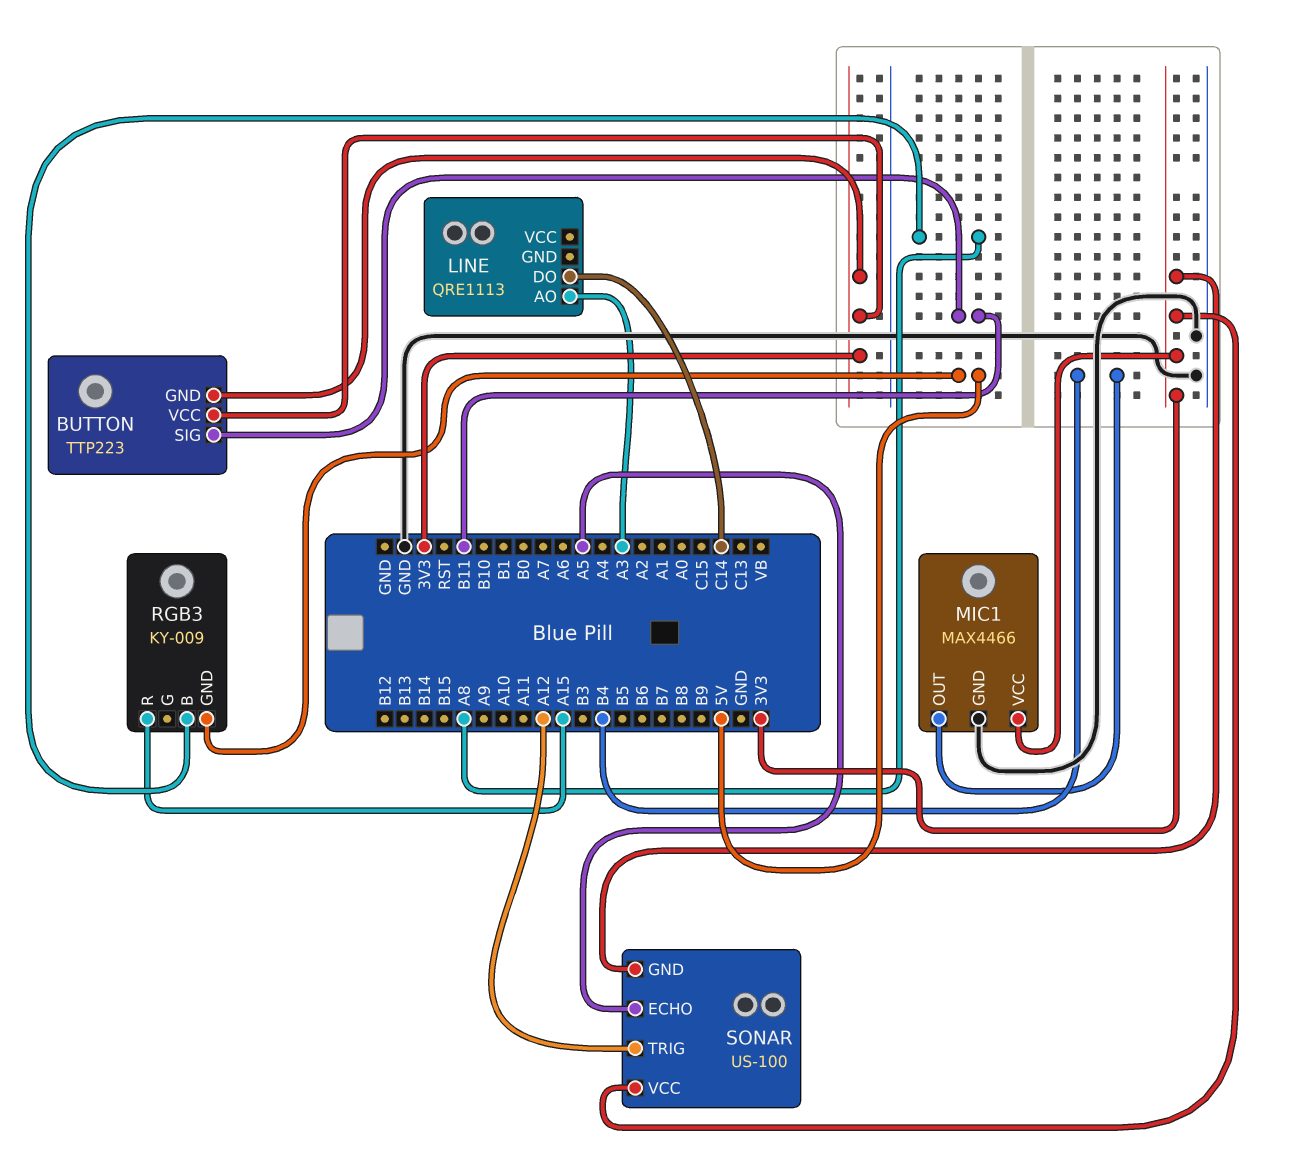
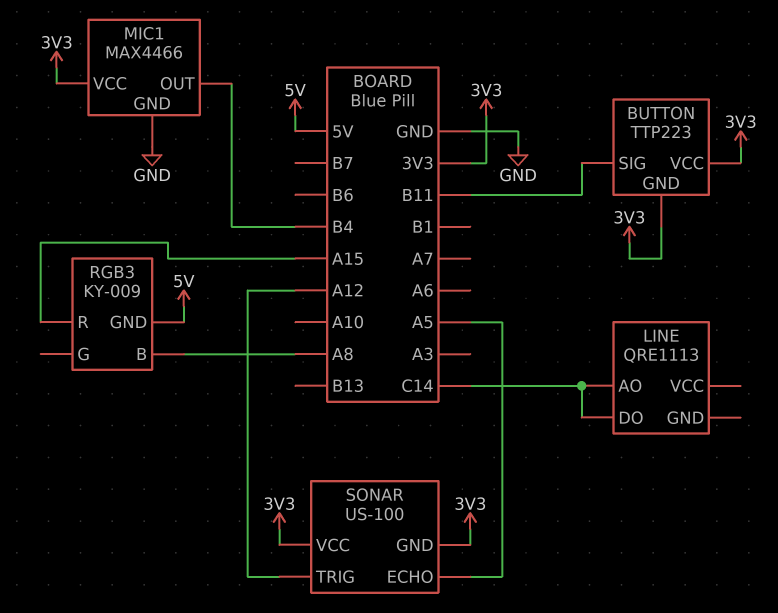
LINE pin AO: A3 -> C14

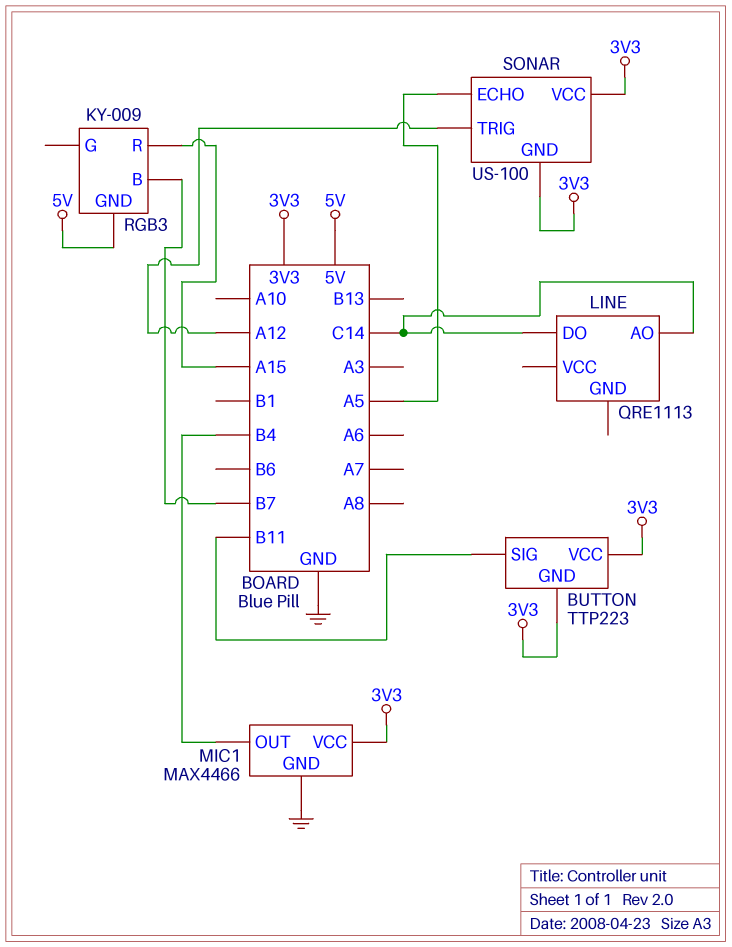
RGB3 pin B: A8 -> B7

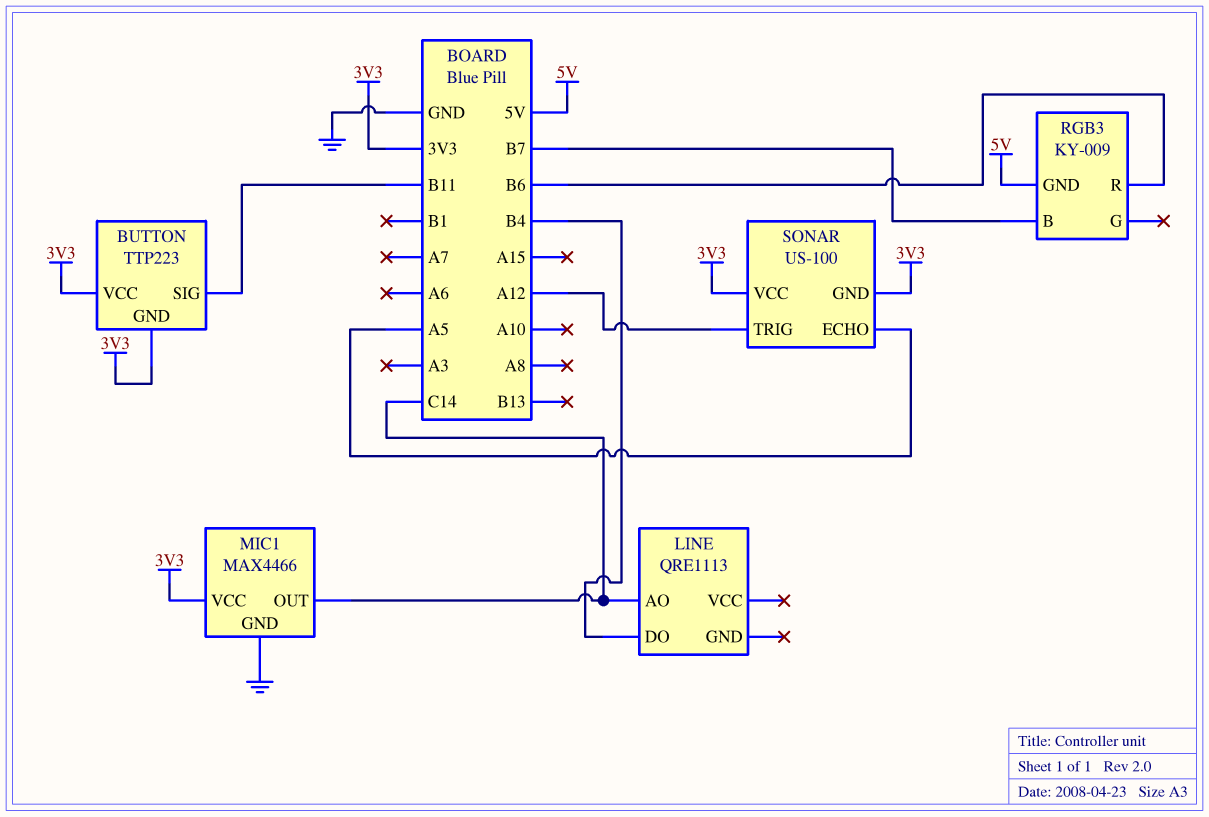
LINE pin DO: C14 -> B4
MIC1 pin OUT: B4 -> C14
RGB3 pin R: A15 -> B6

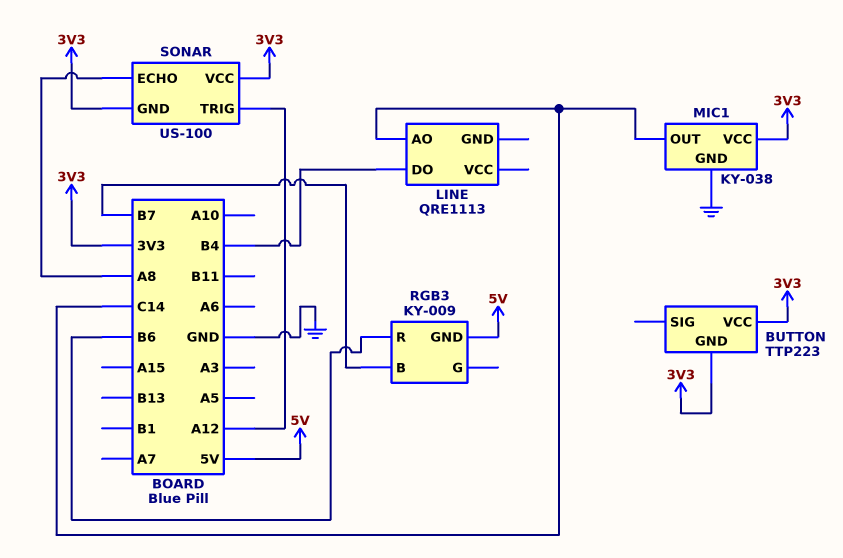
BUTTON pin SIG: B11 -> none
MIC1: MAX4466 -> KY-038
SONAR pin ECHO: A5 -> A8

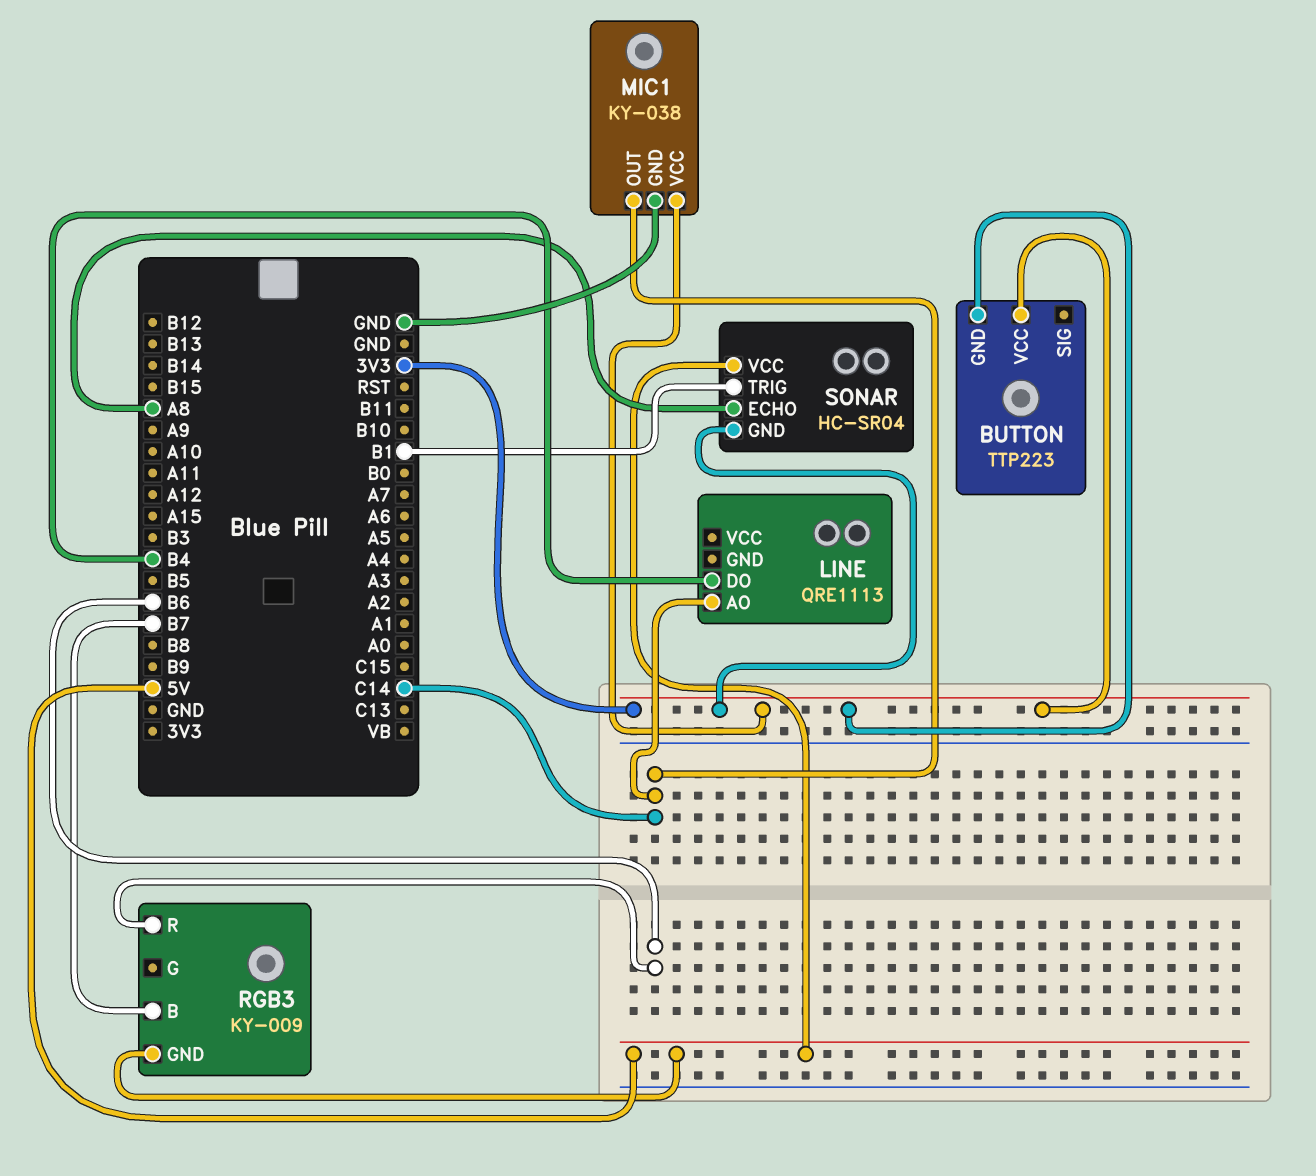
SONAR: US-100 -> HC-SR04
SONAR pin TRIG: A12 -> B1
SONAR pin VCC: 3V3 -> 5V

